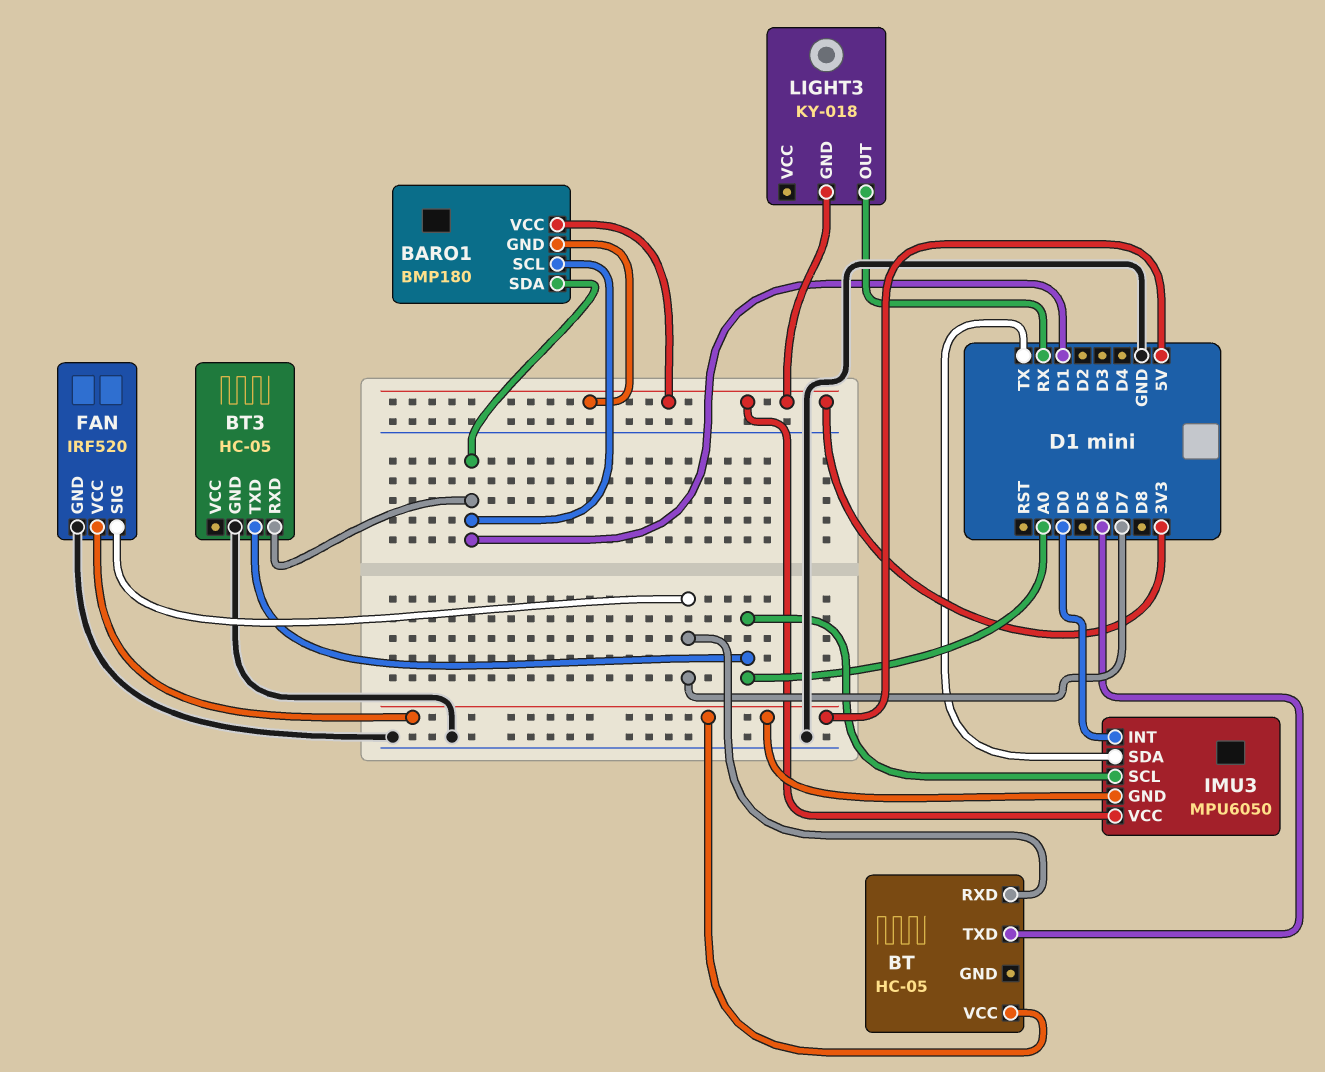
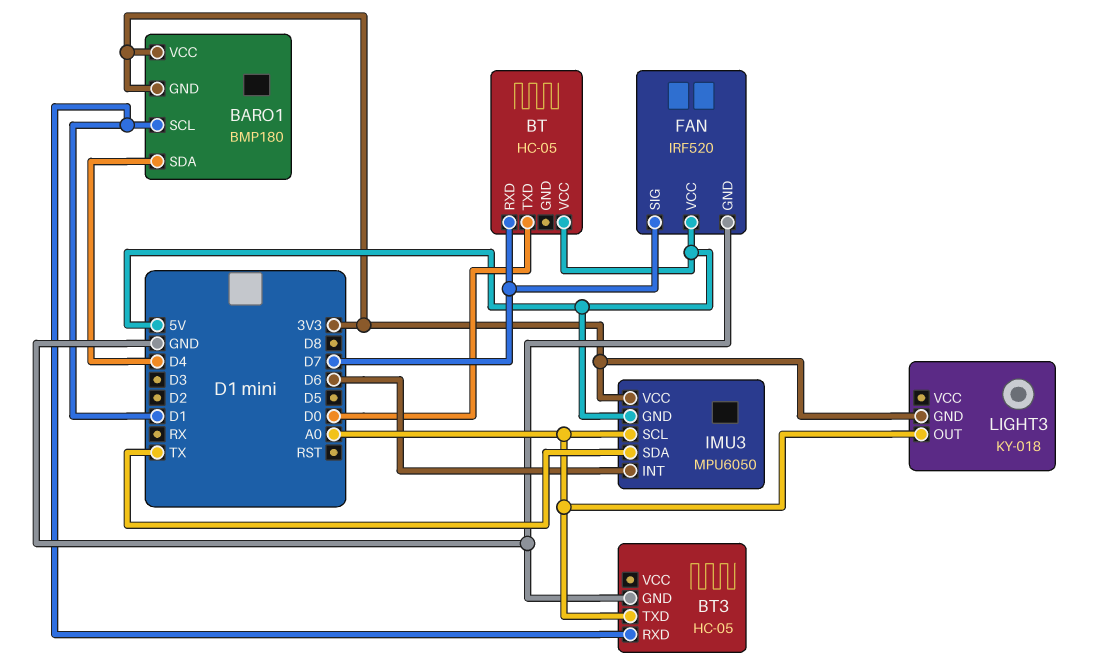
BARO1 pin SDA: D1 -> D4
BT pin TXD: D6 -> D0
IMU3 pin INT: D0 -> D6
LIGHT3 pin OUT: RX -> A0

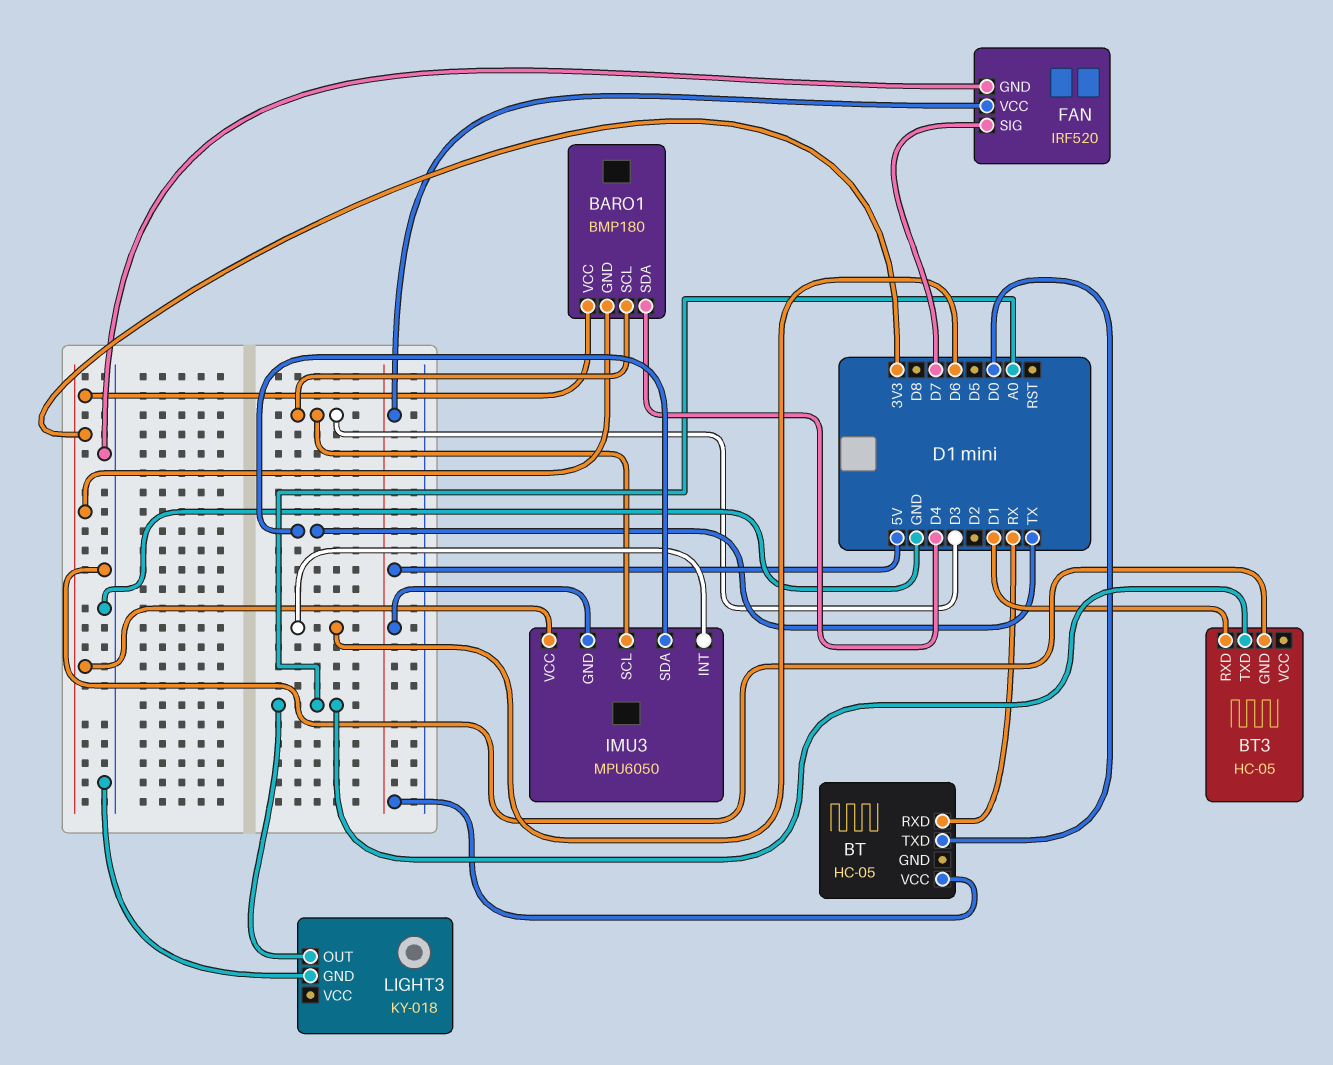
BARO1 pin SCL: D1 -> D3
BT pin RXD: D7 -> RX
IMU3 pin SCL: A0 -> D3
LIGHT3 pin GND: 3V3 -> GND

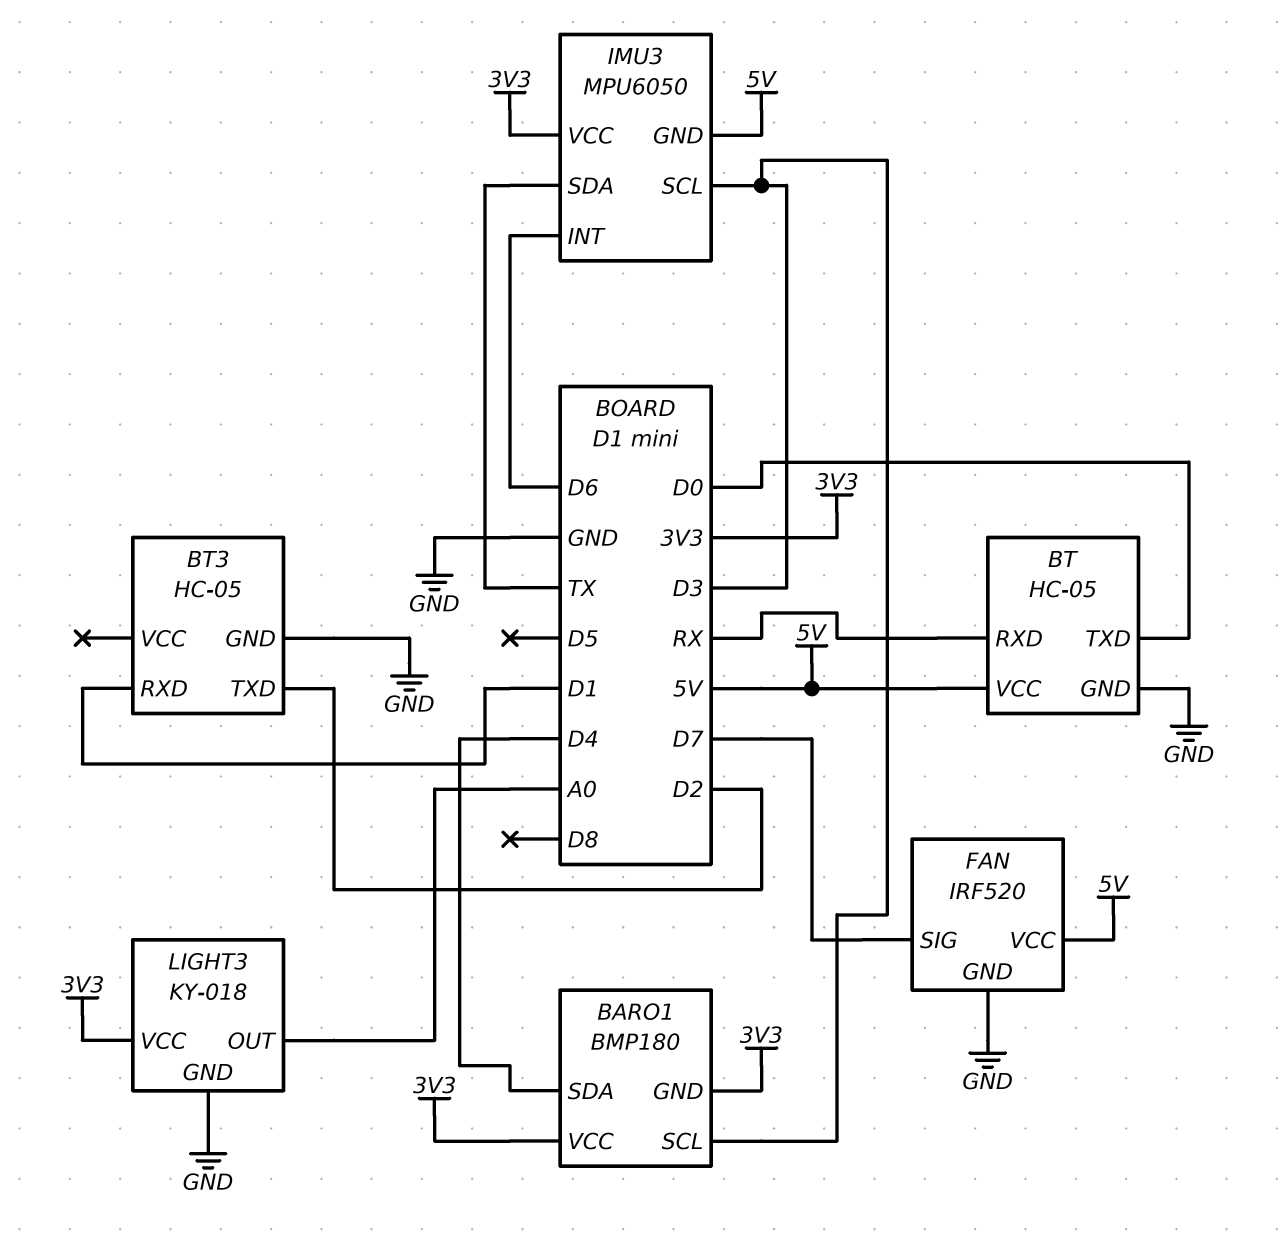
BT pin GND: none -> GND
BT3 pin TXD: A0 -> D2
LIGHT3 pin VCC: none -> 3V3

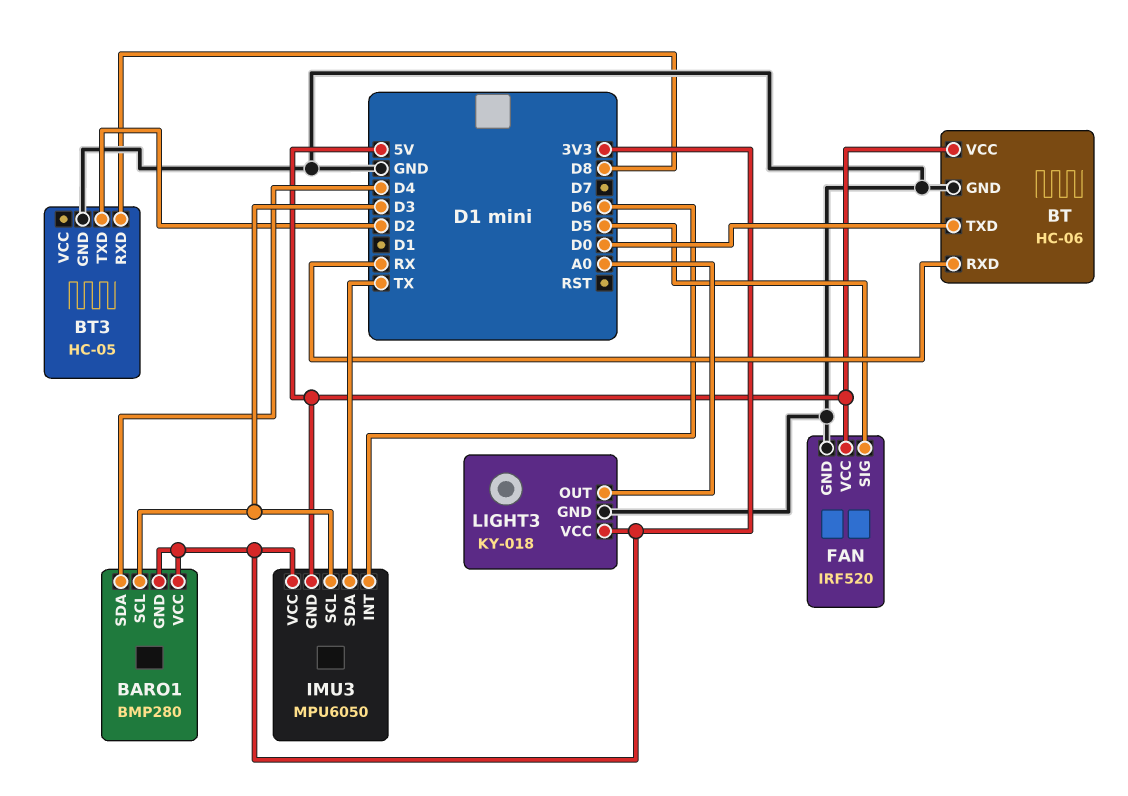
BARO1: BMP180 -> BMP280
BT: HC-05 -> HC-06
BT3 pin RXD: D1 -> D8
FAN pin SIG: D7 -> D5

